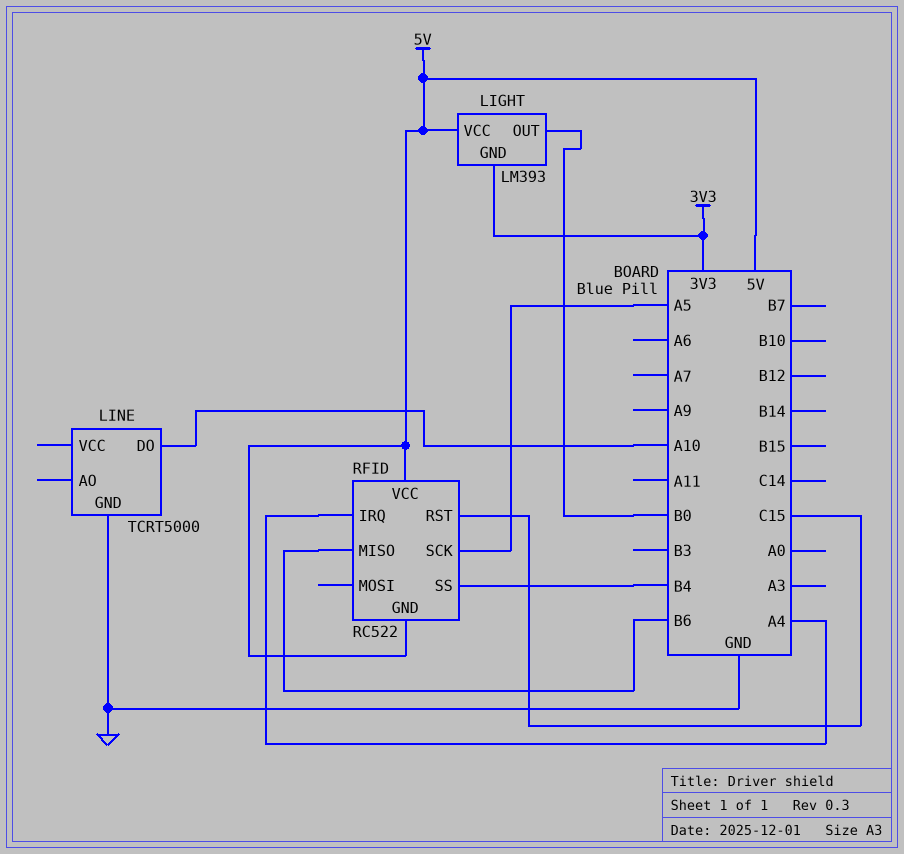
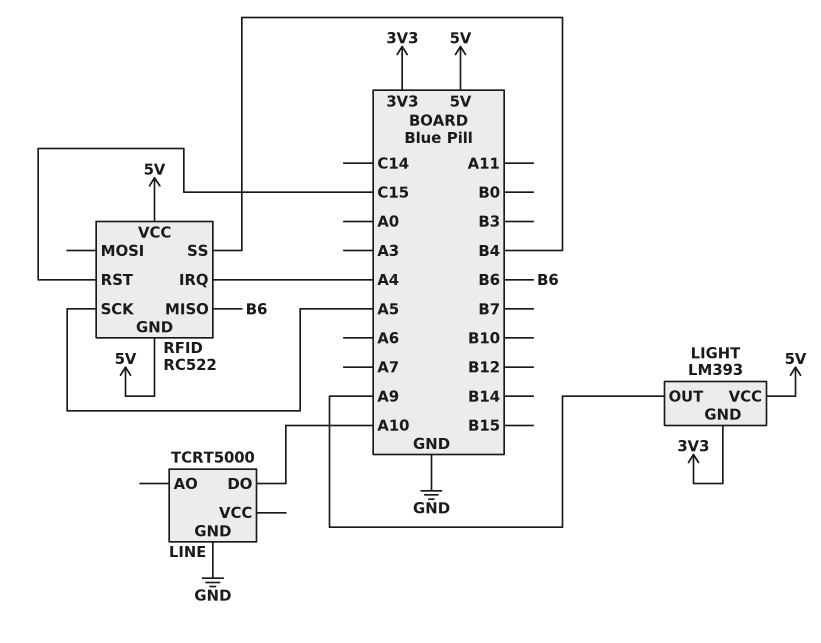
LIGHT pin OUT: B0 -> A9

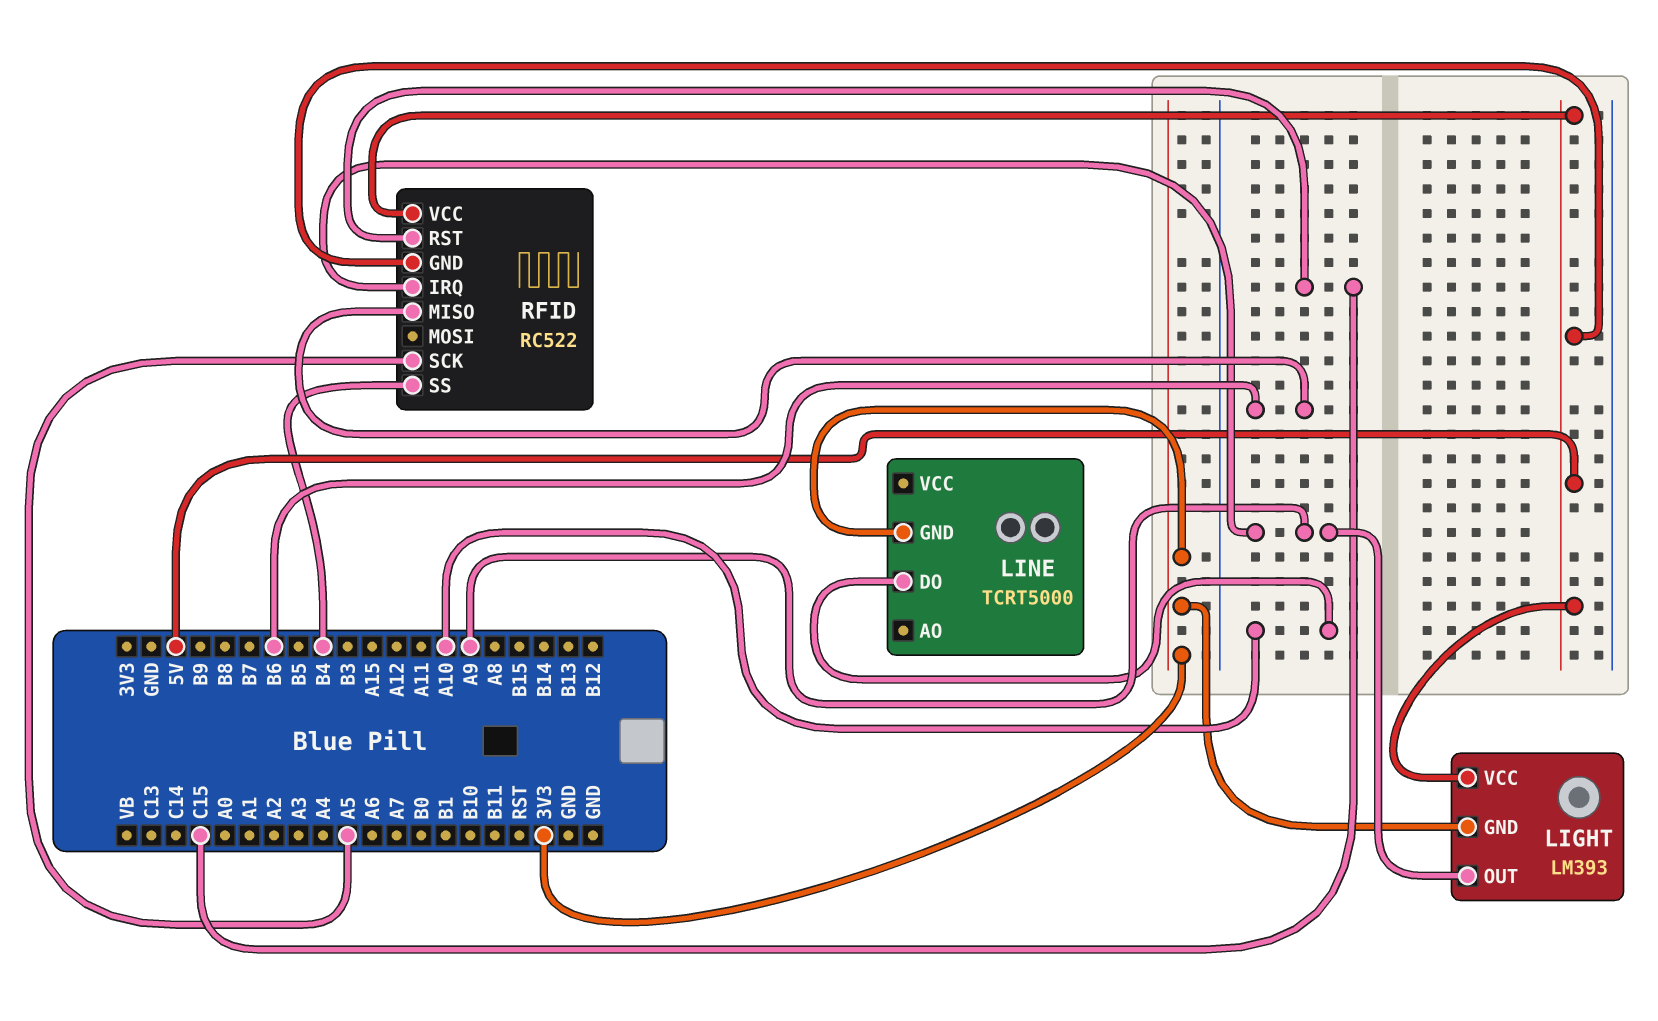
LINE pin GND: GND -> 3V3
RFID pin IRQ: A4 -> A9

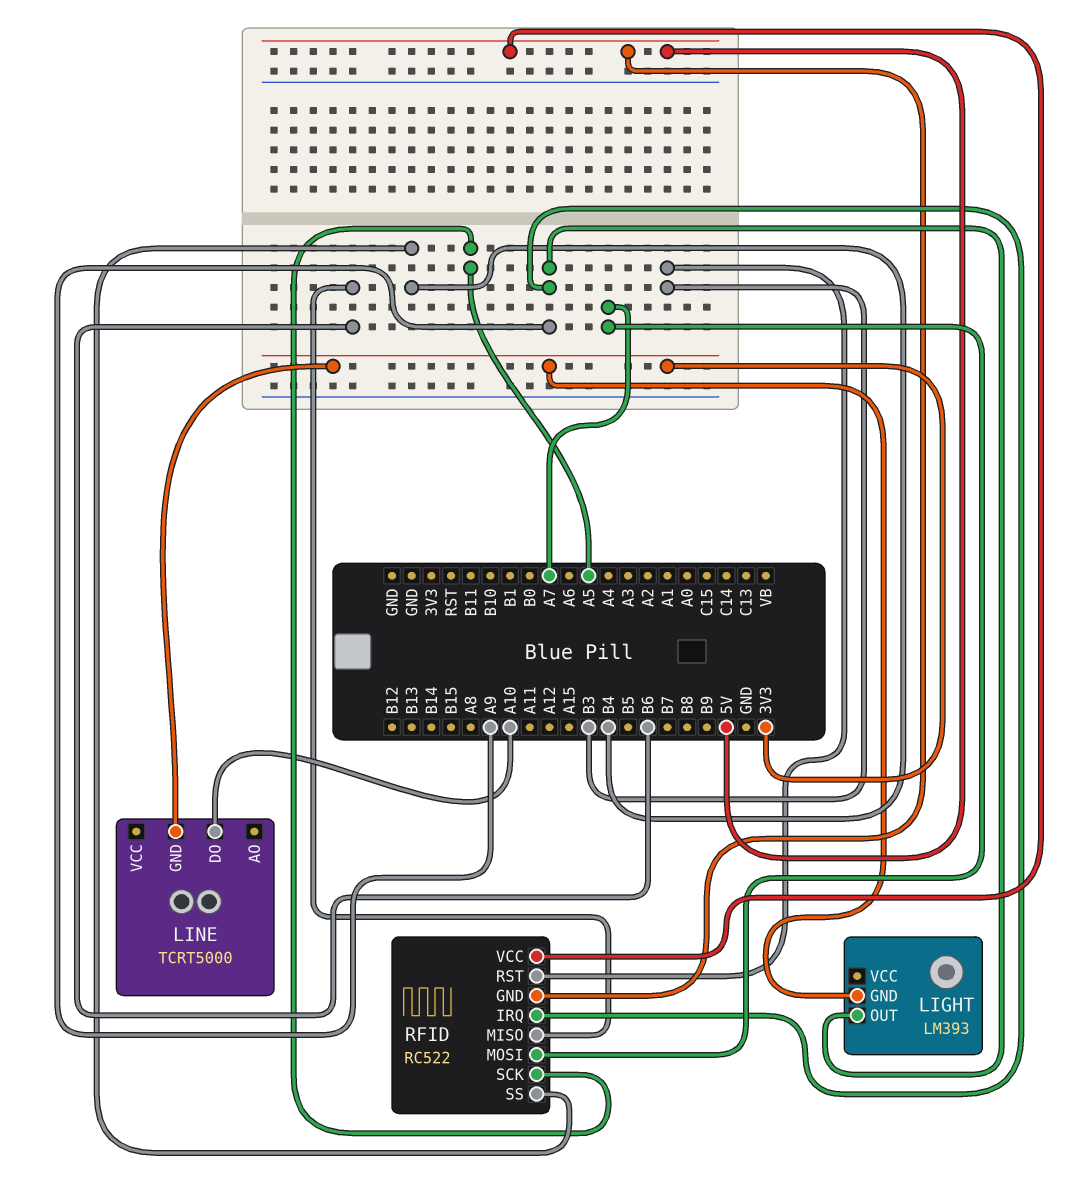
LIGHT pin VCC: 5V -> none
RFID pin MOSI: none -> A7
RFID pin RST: C15 -> B3

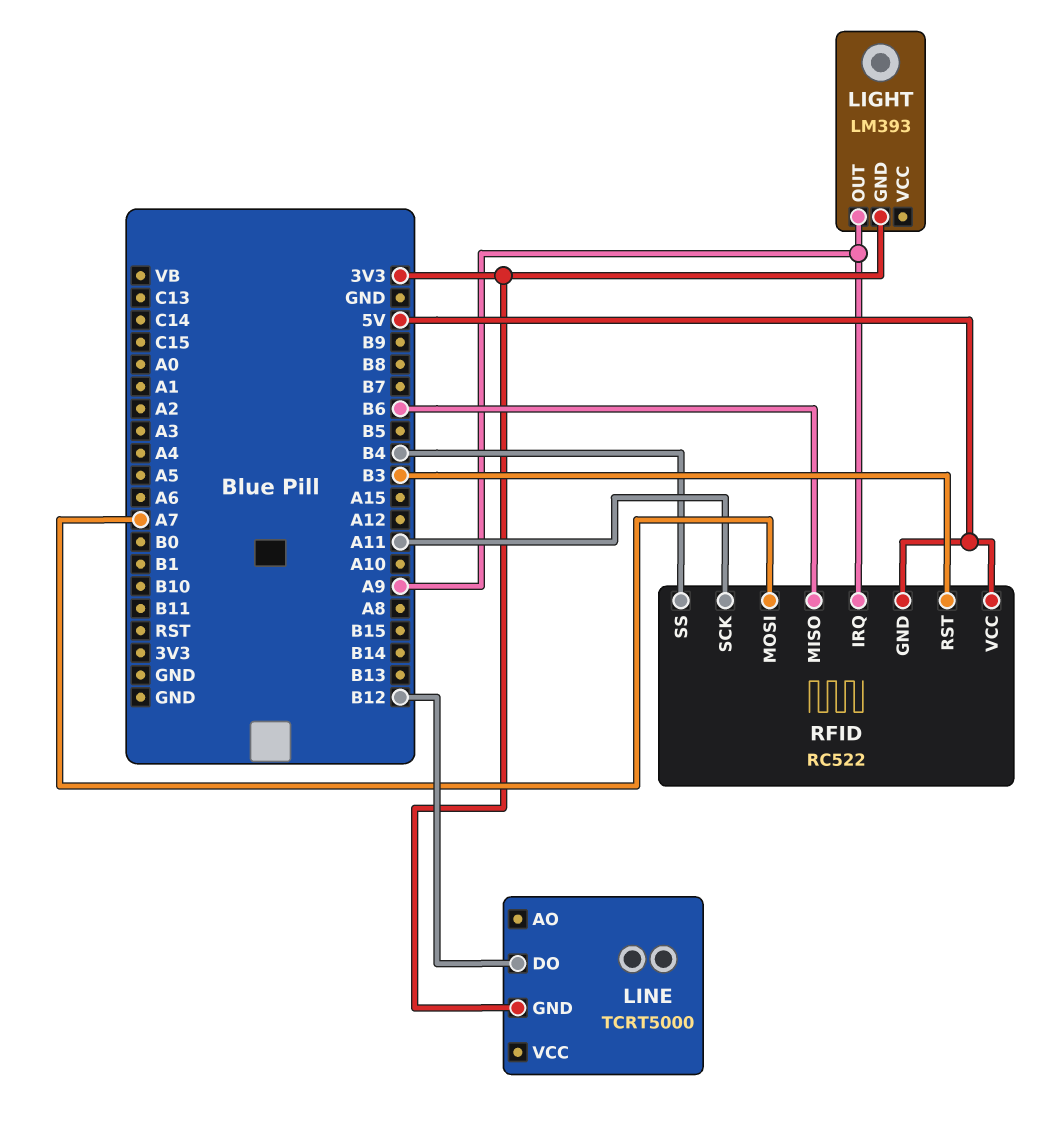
LINE pin DO: A10 -> B12
RFID pin SCK: A5 -> A11

